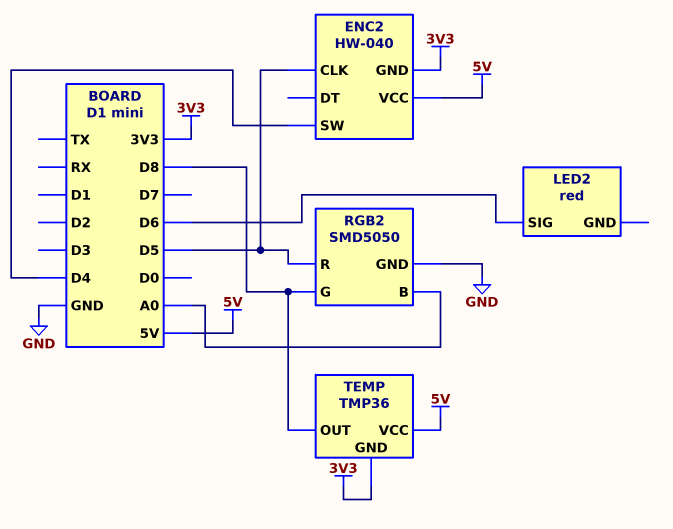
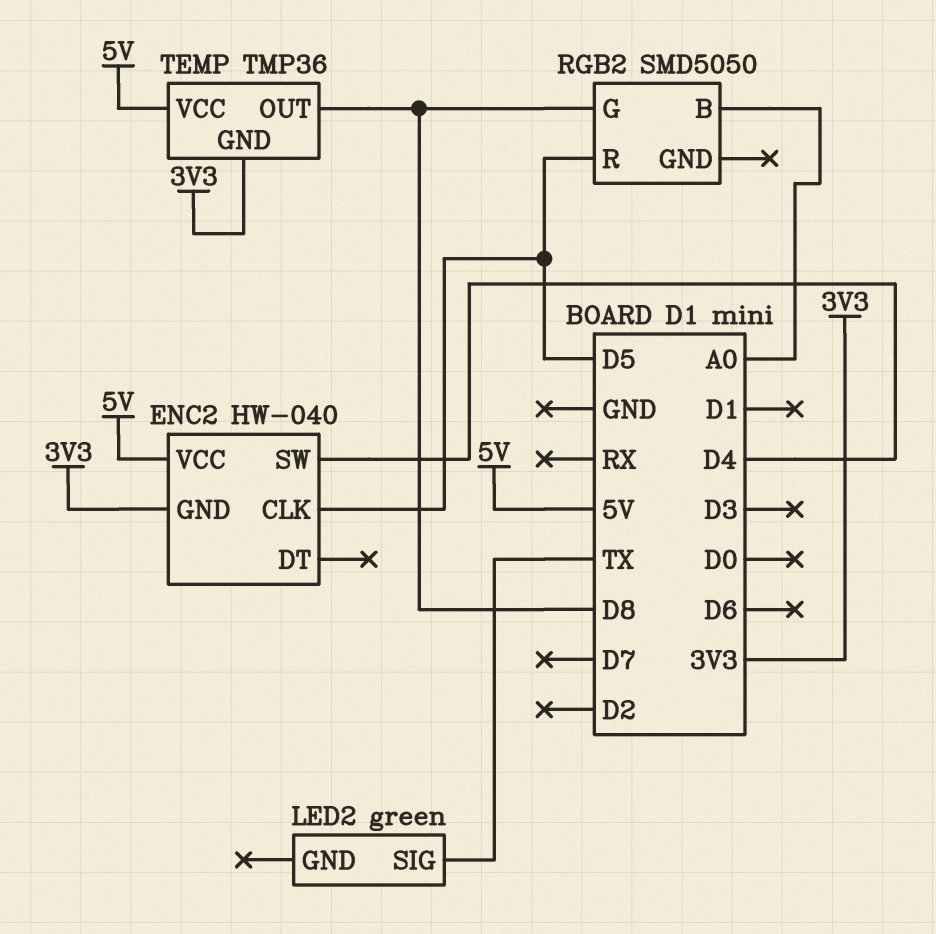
LED2: red -> green
LED2 pin SIG: D6 -> TX
RGB2 pin GND: GND -> none

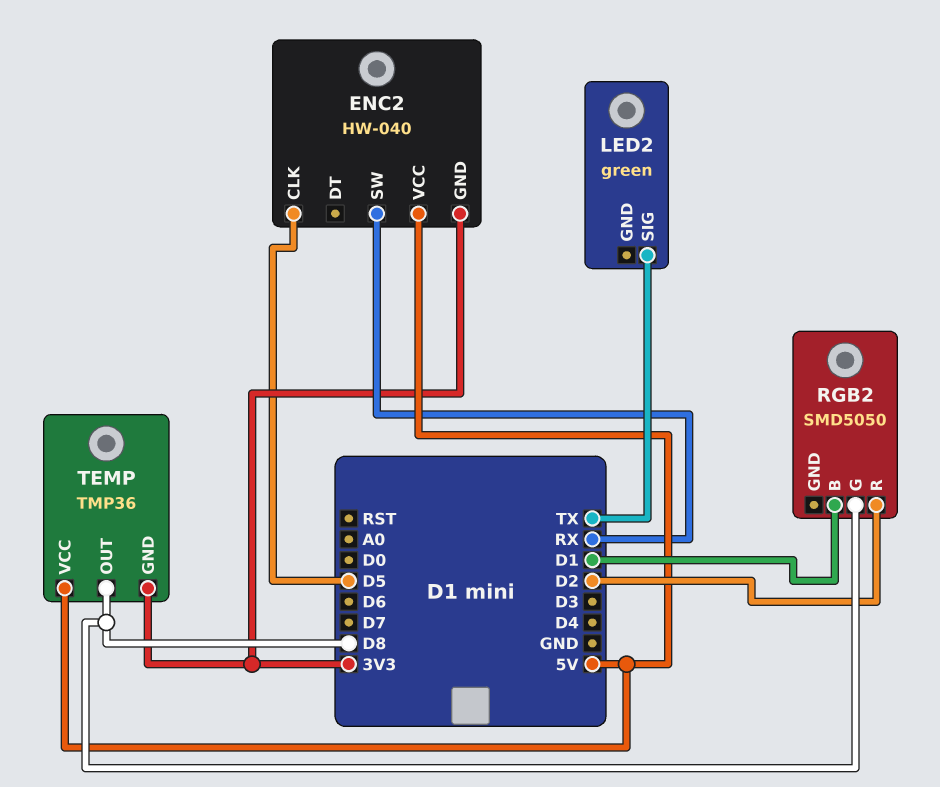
ENC2 pin SW: D4 -> RX
RGB2 pin B: A0 -> D1
RGB2 pin R: D5 -> D2

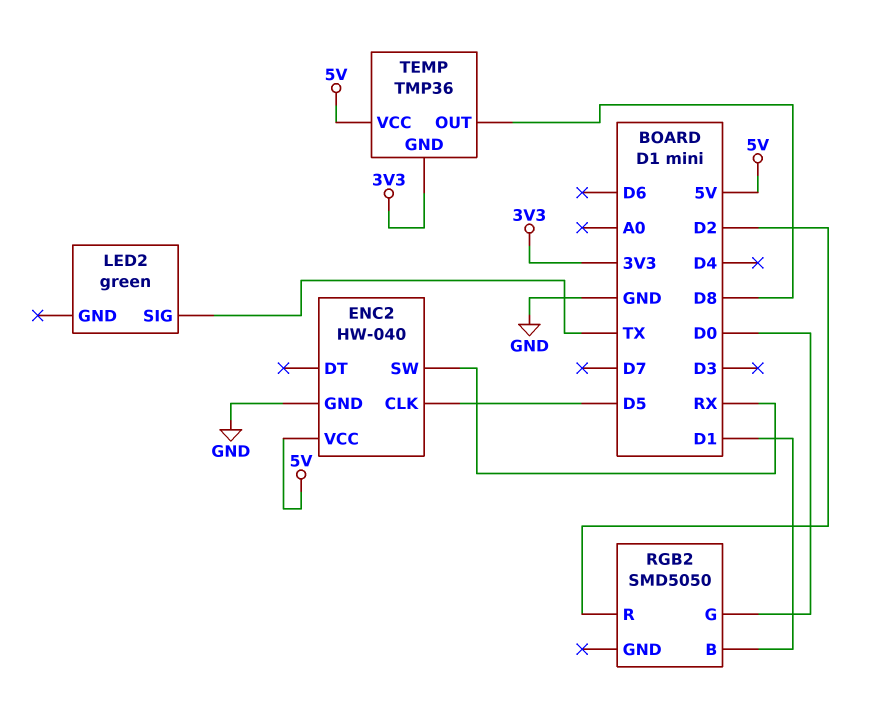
ENC2 pin GND: 3V3 -> GND
RGB2 pin G: D8 -> D0

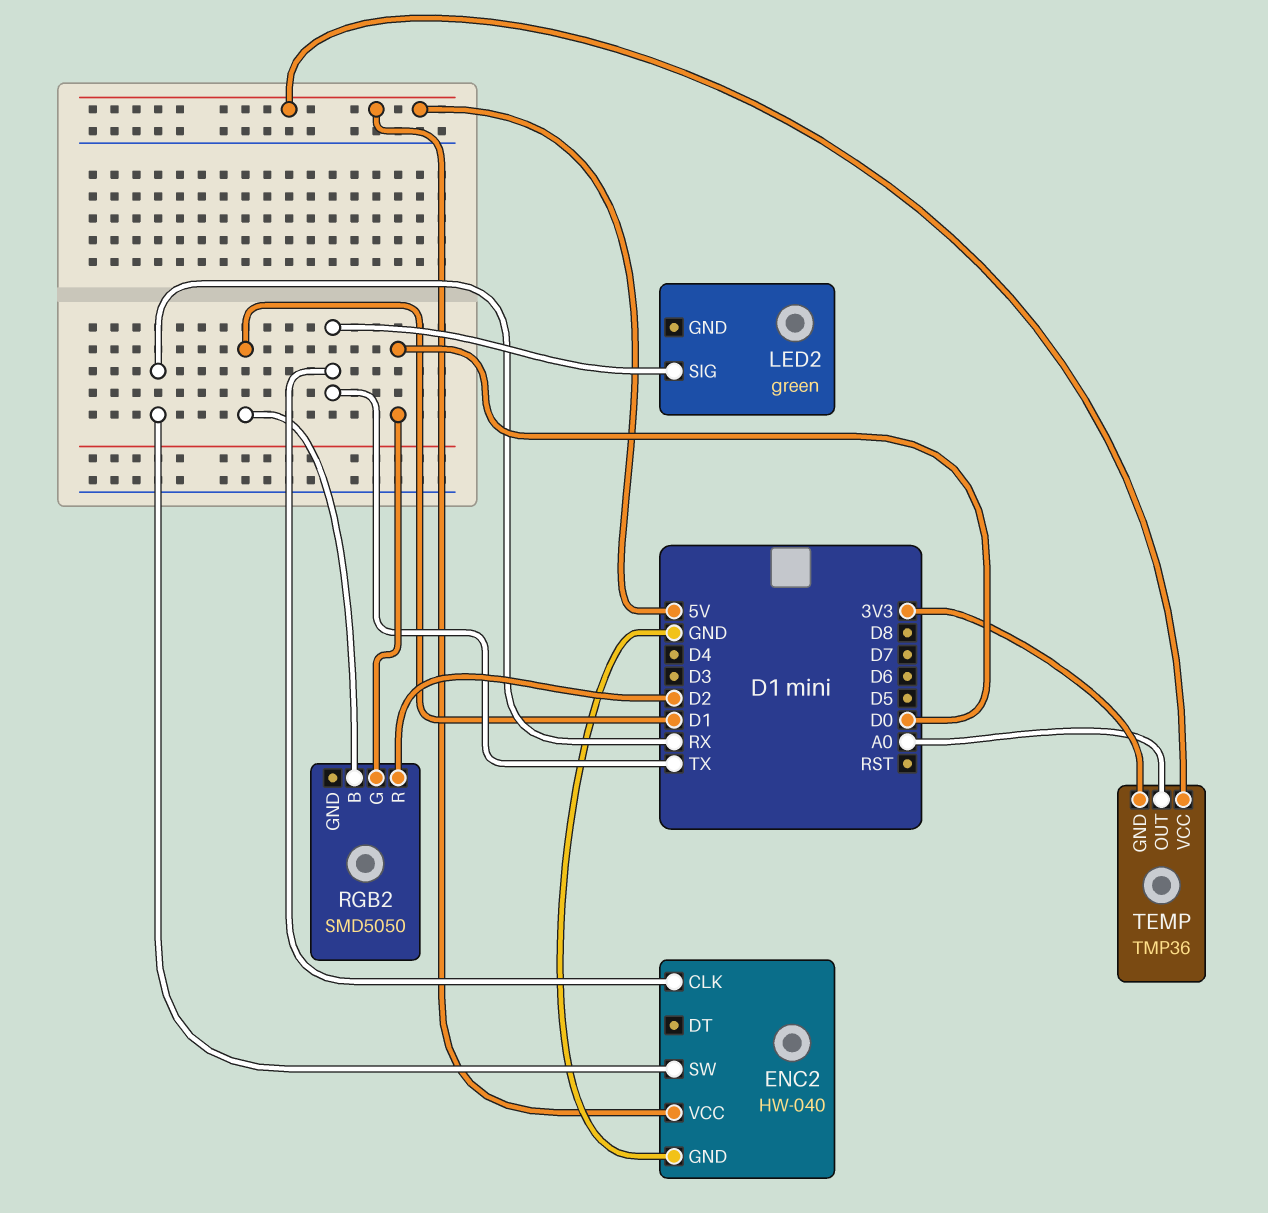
ENC2 pin CLK: D5 -> TX
TEMP pin OUT: D8 -> A0

